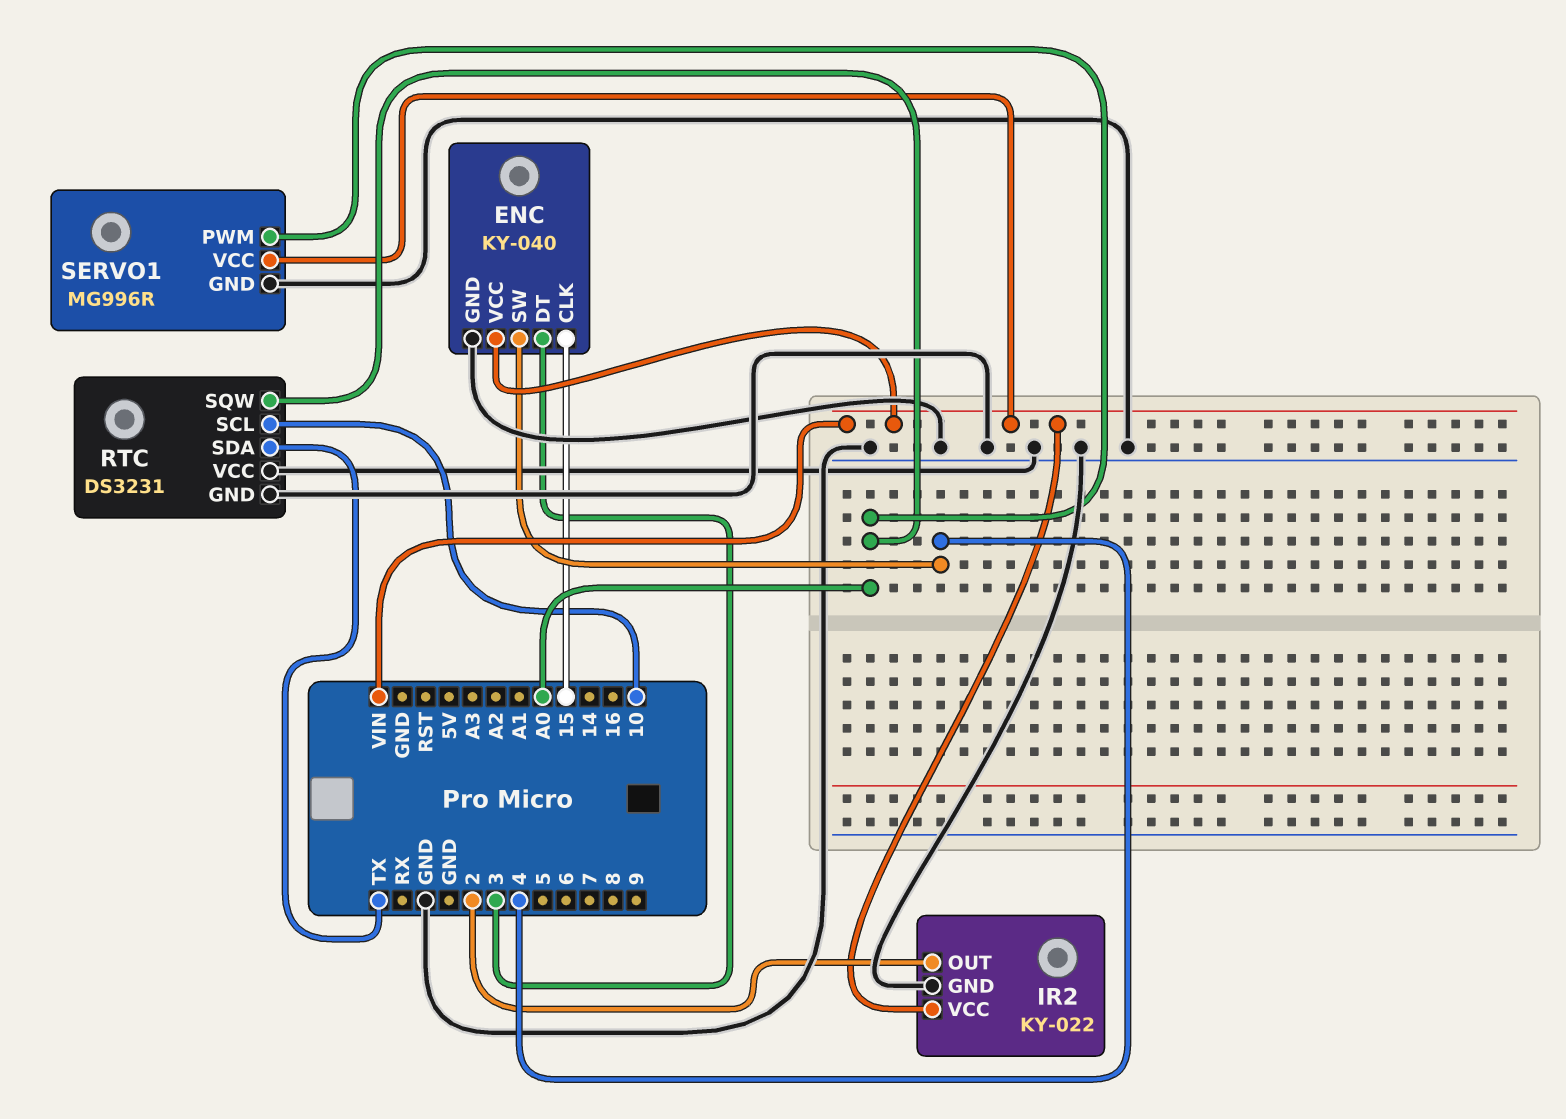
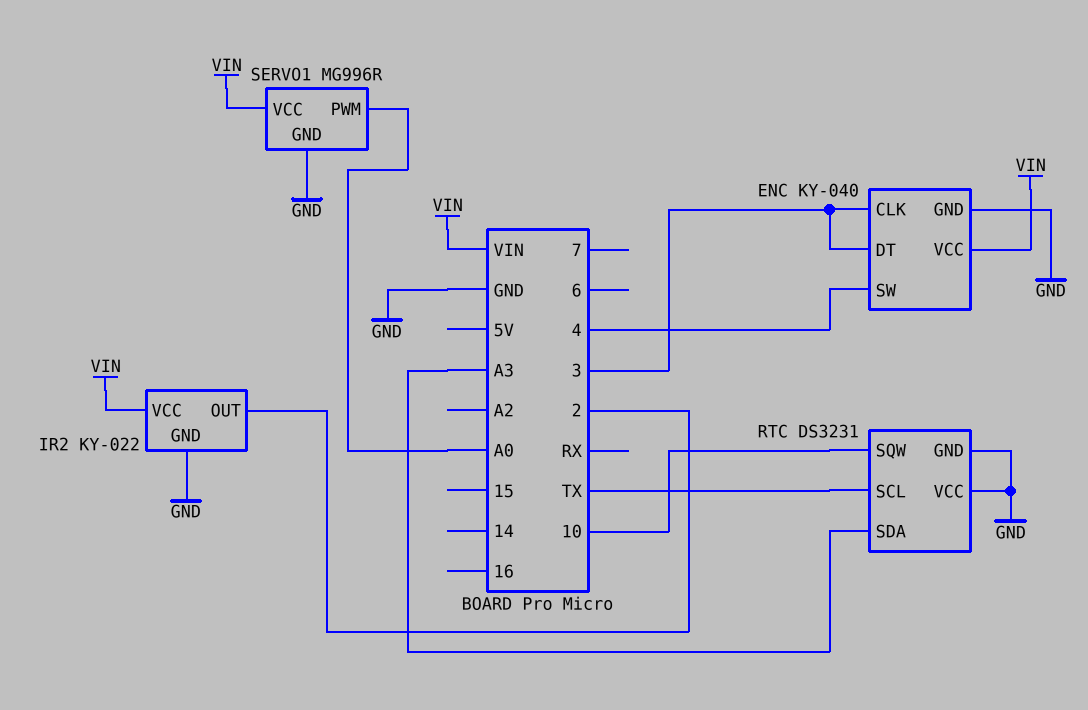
ENC pin CLK: 15 -> 3
RTC pin SCL: 10 -> TX
RTC pin SDA: TX -> A3
RTC pin SQW: A0 -> 10

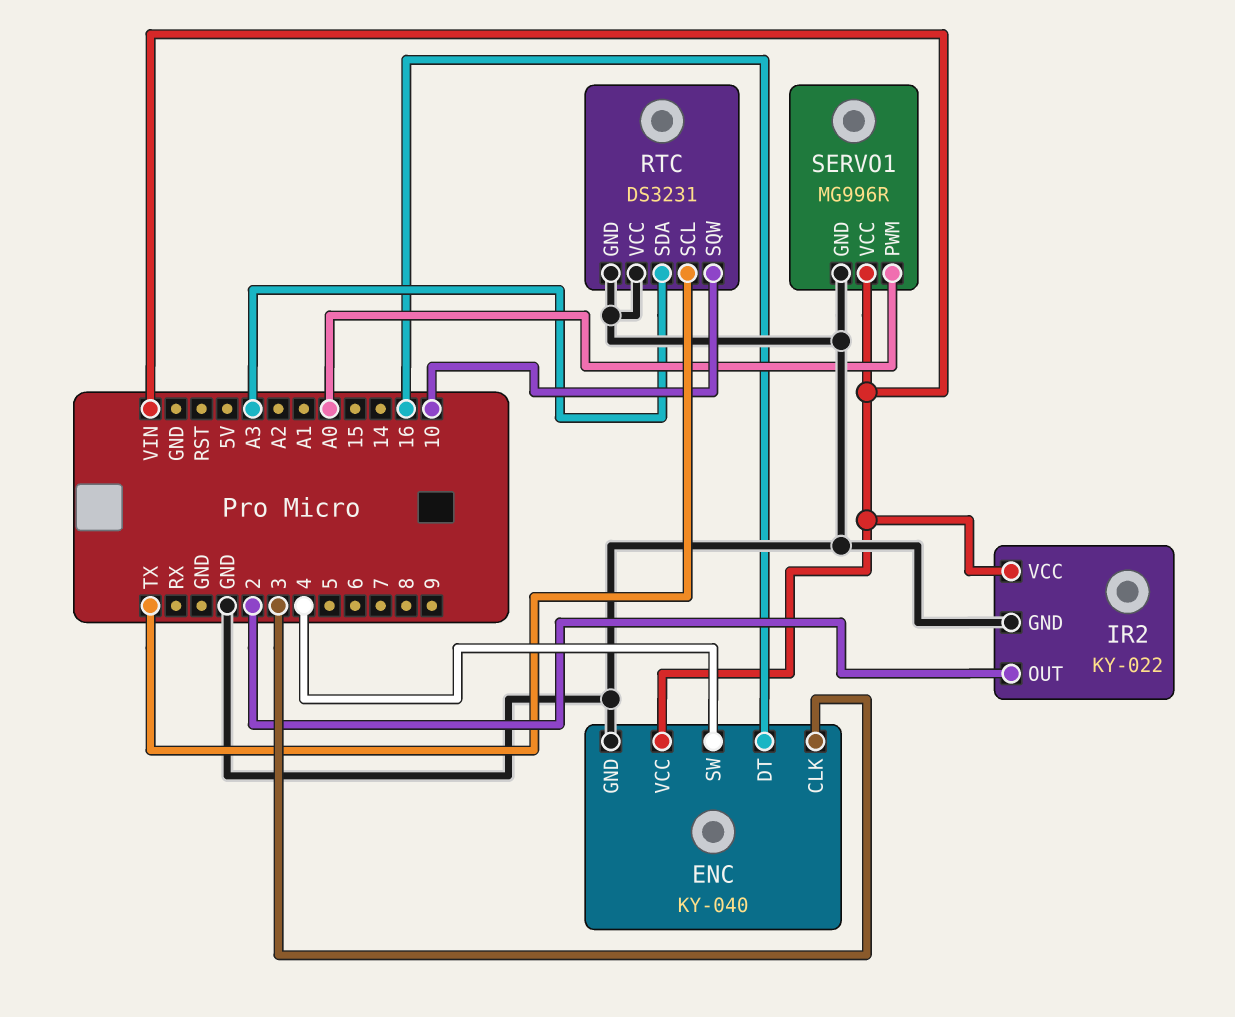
ENC pin DT: 3 -> 16

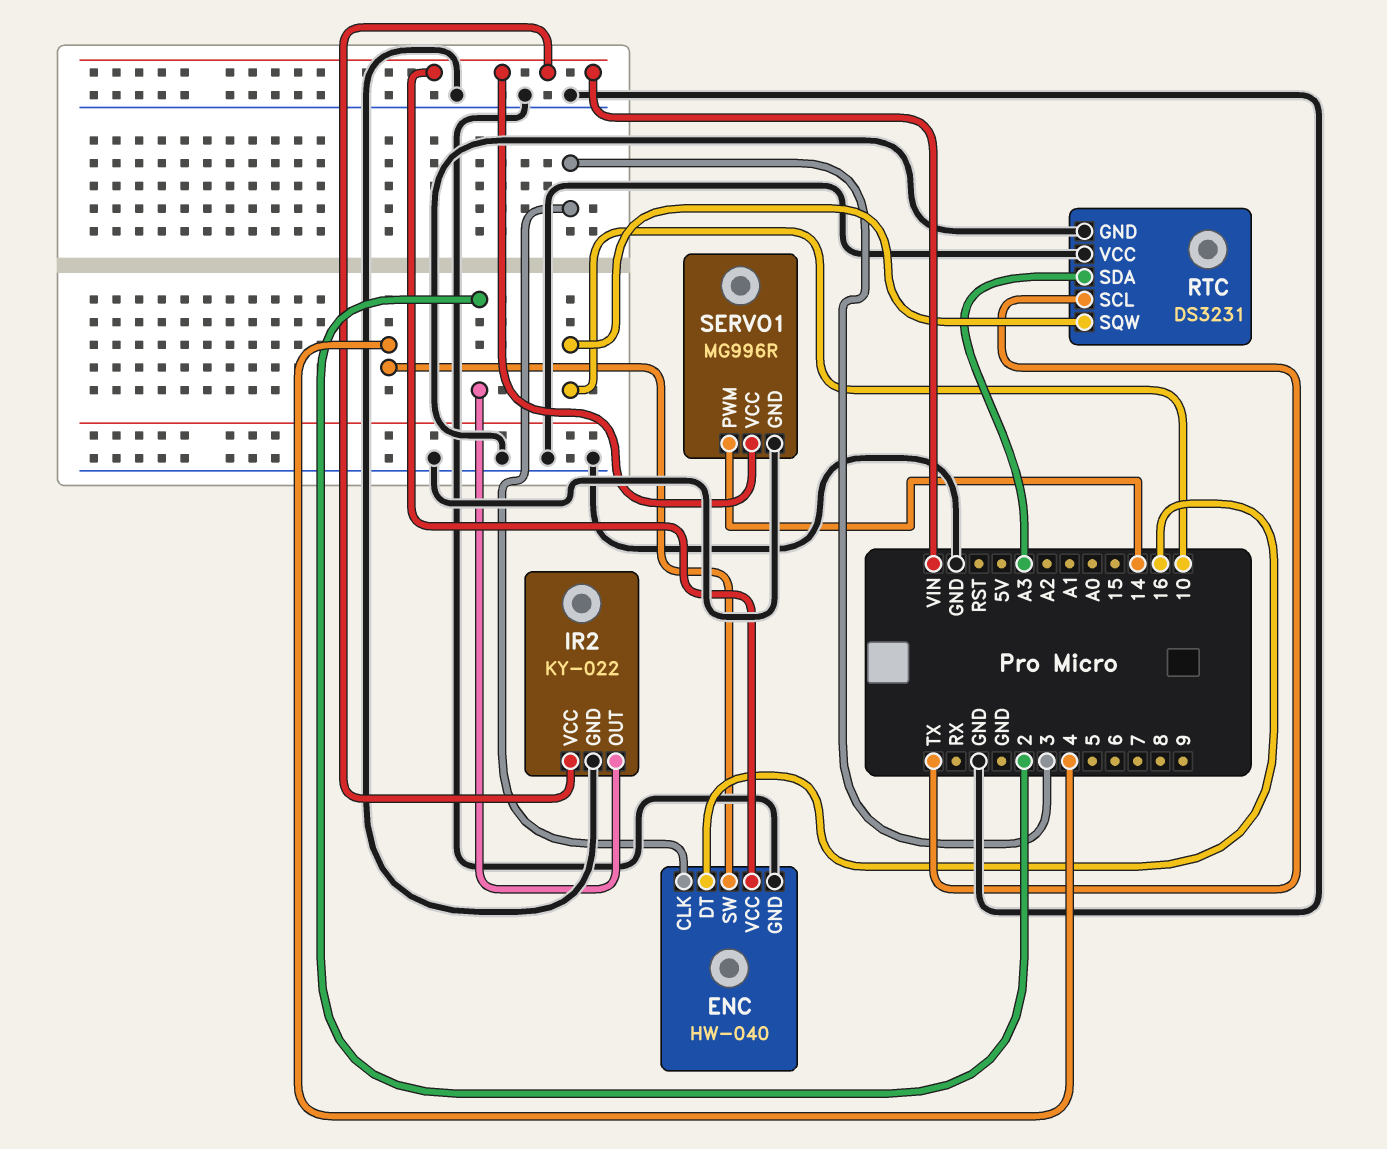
ENC: KY-040 -> HW-040
SERVO1 pin PWM: A0 -> 14

